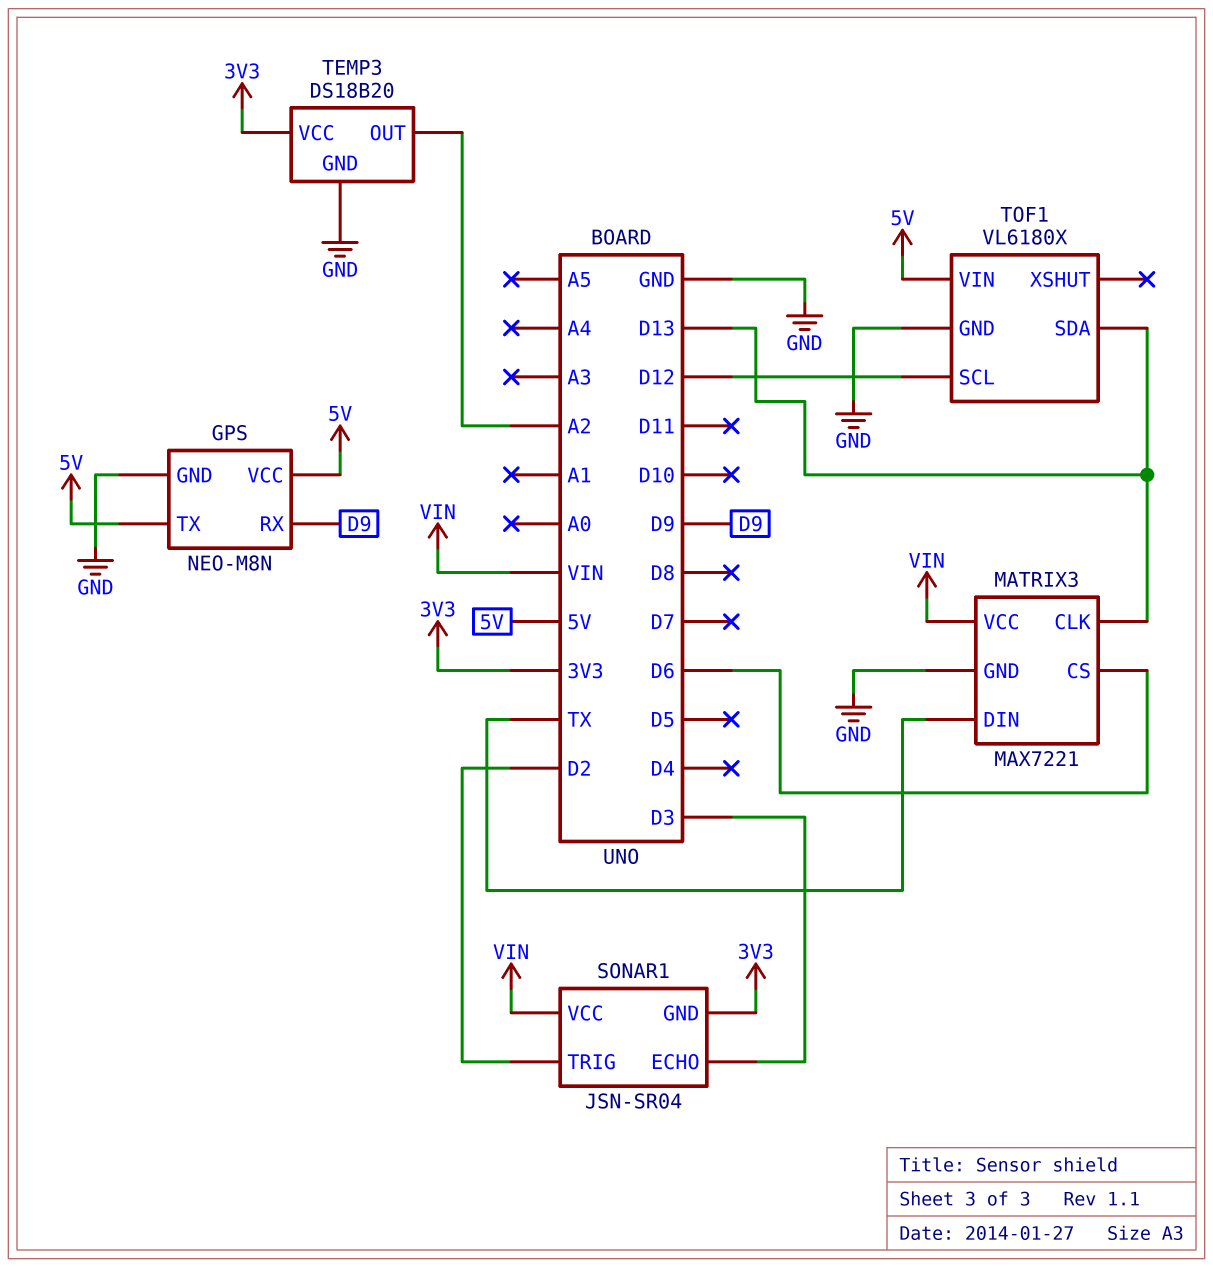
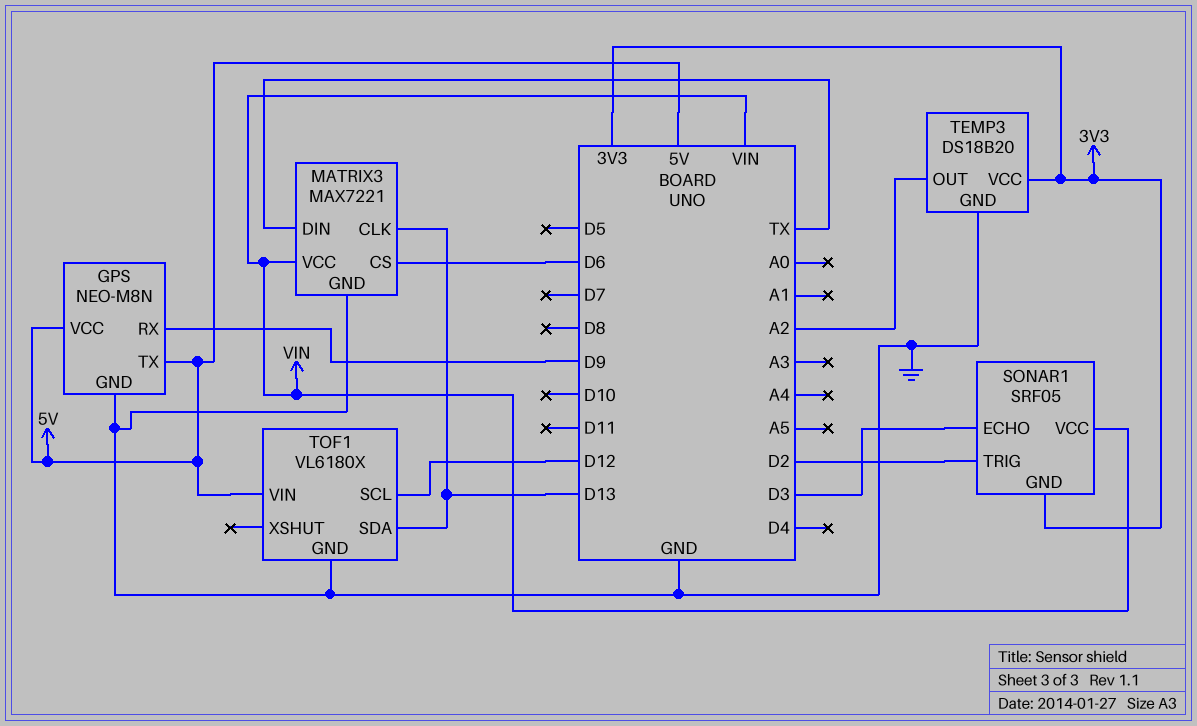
SONAR1: JSN-SR04 -> SRF05

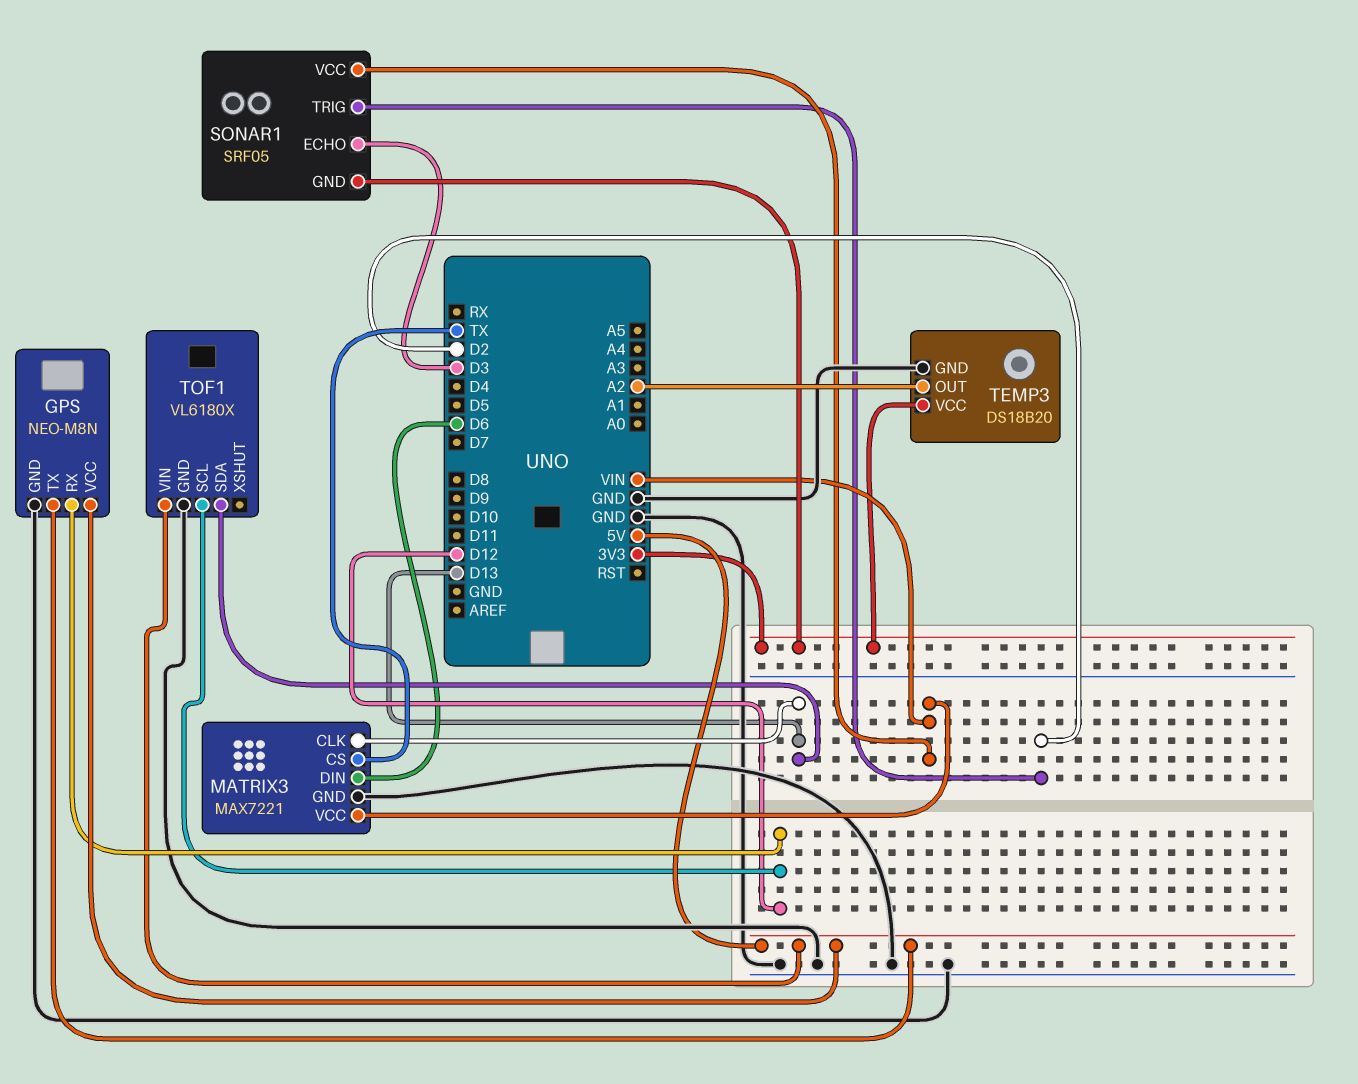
GPS pin RX: D9 -> D12
MATRIX3 pin CS: D6 -> TX
MATRIX3 pin DIN: TX -> D6

